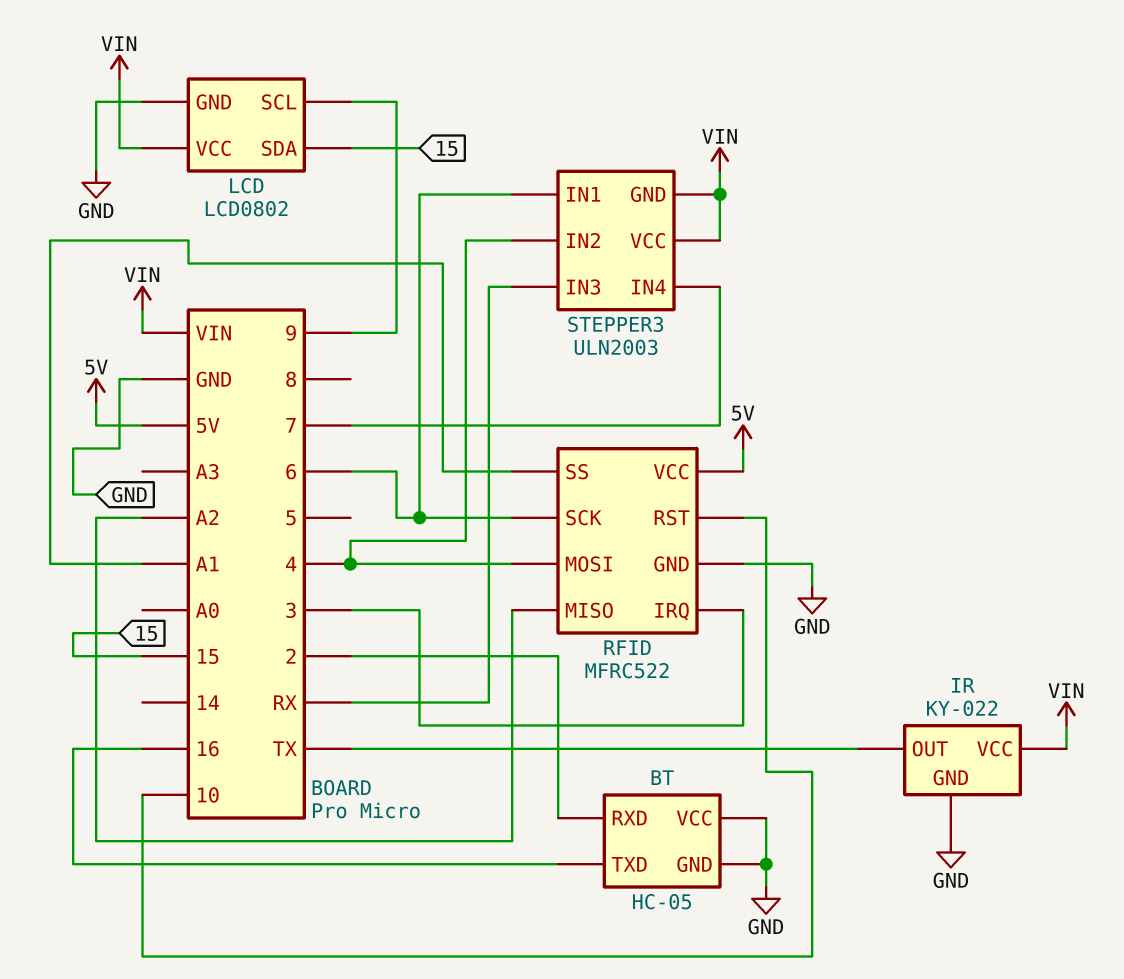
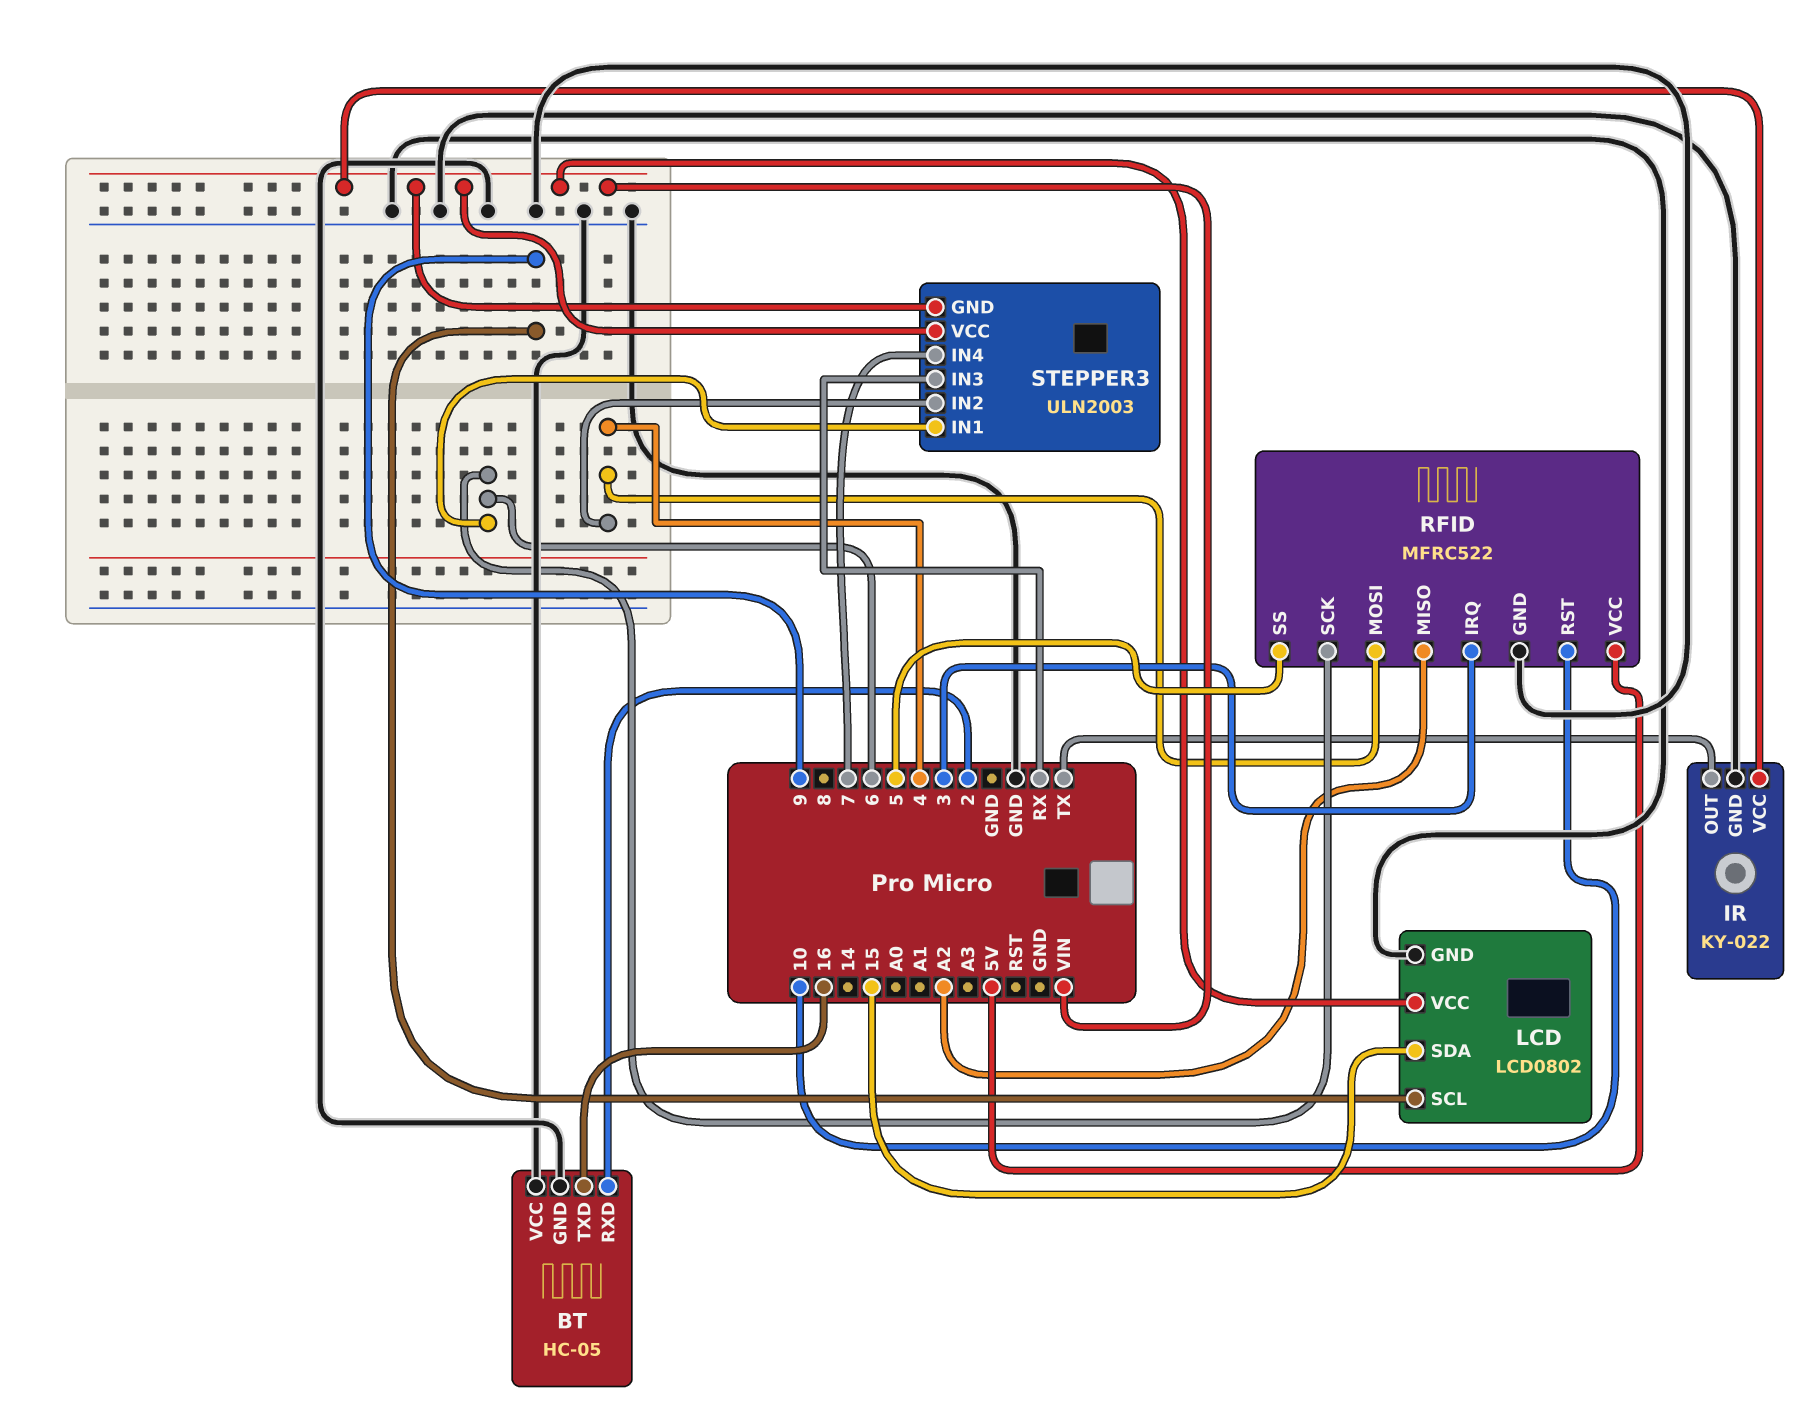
RFID pin SS: A1 -> 5

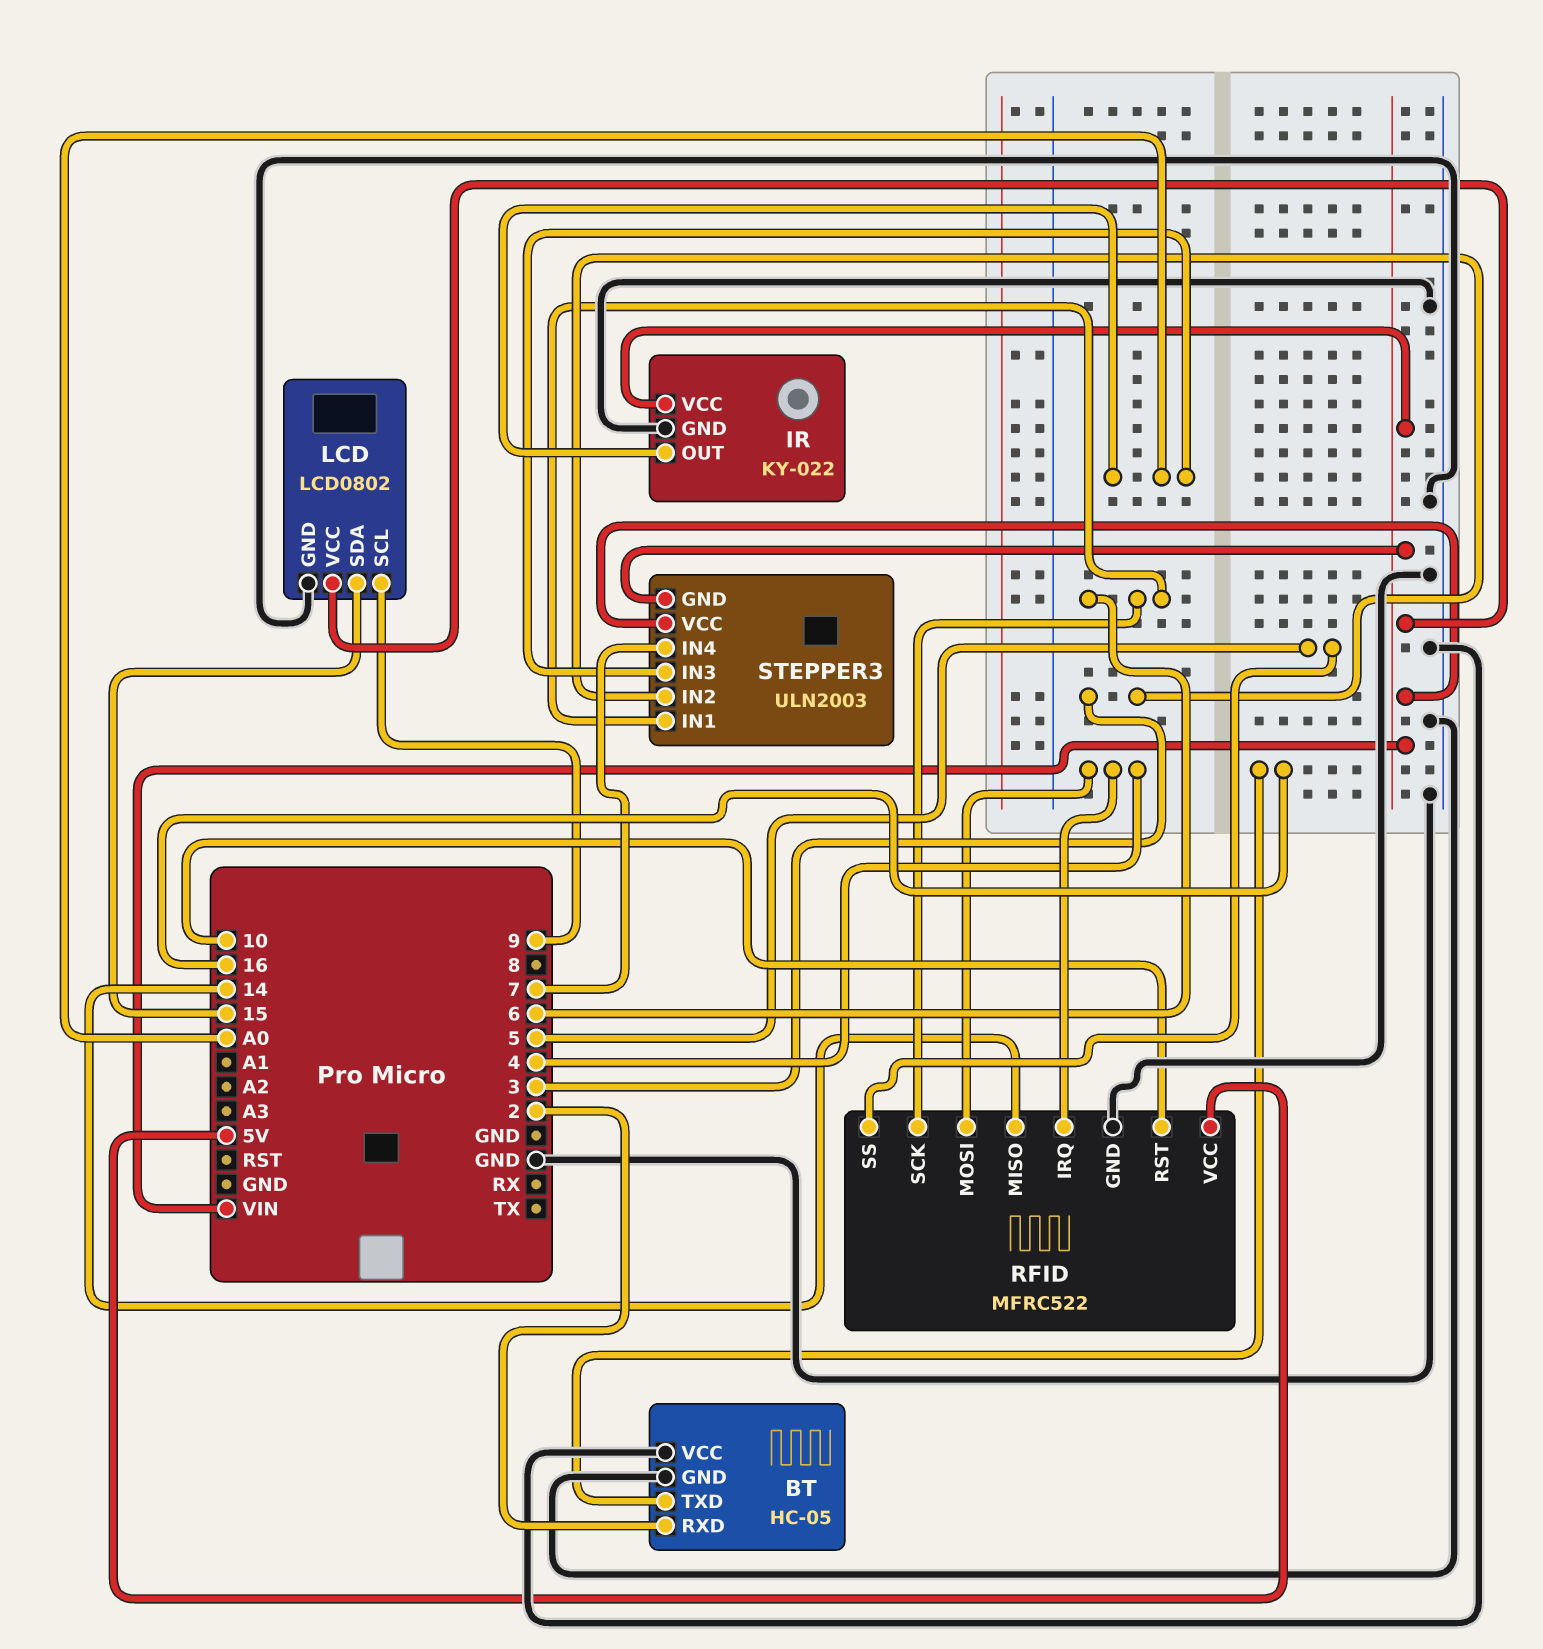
IR pin OUT: TX -> A0
RFID pin IRQ: 3 -> 4
RFID pin MISO: A2 -> 14
STEPPER3 pin IN2: 4 -> 3
STEPPER3 pin IN3: RX -> A0

